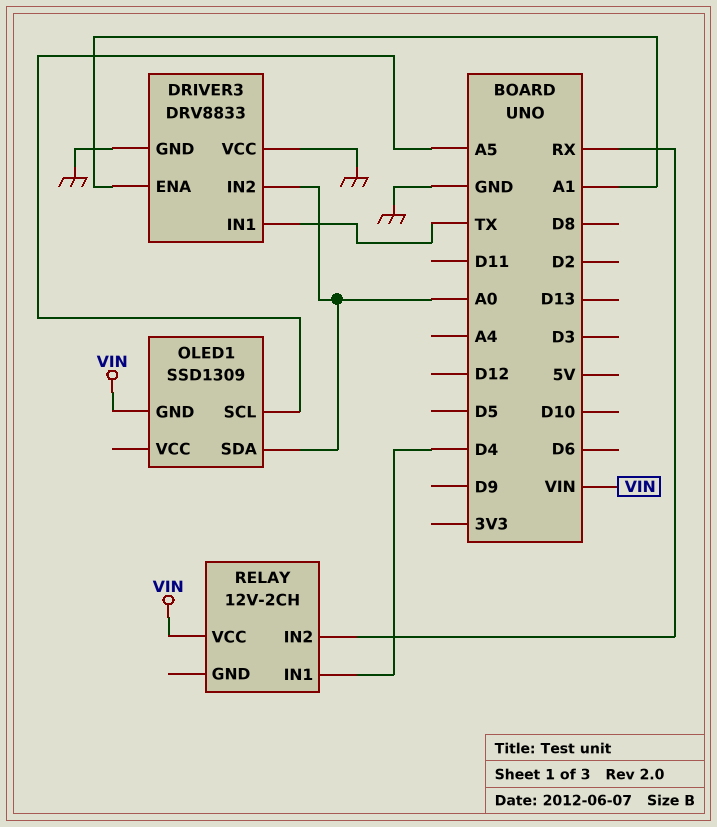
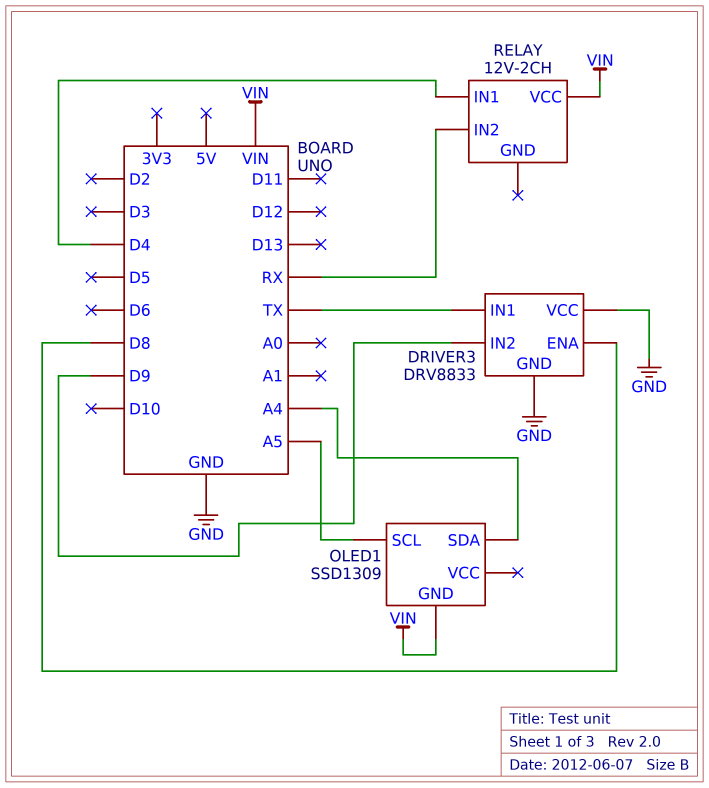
DRIVER3 pin ENA: A1 -> D8
DRIVER3 pin IN2: A0 -> D9
OLED1 pin SDA: A0 -> A4

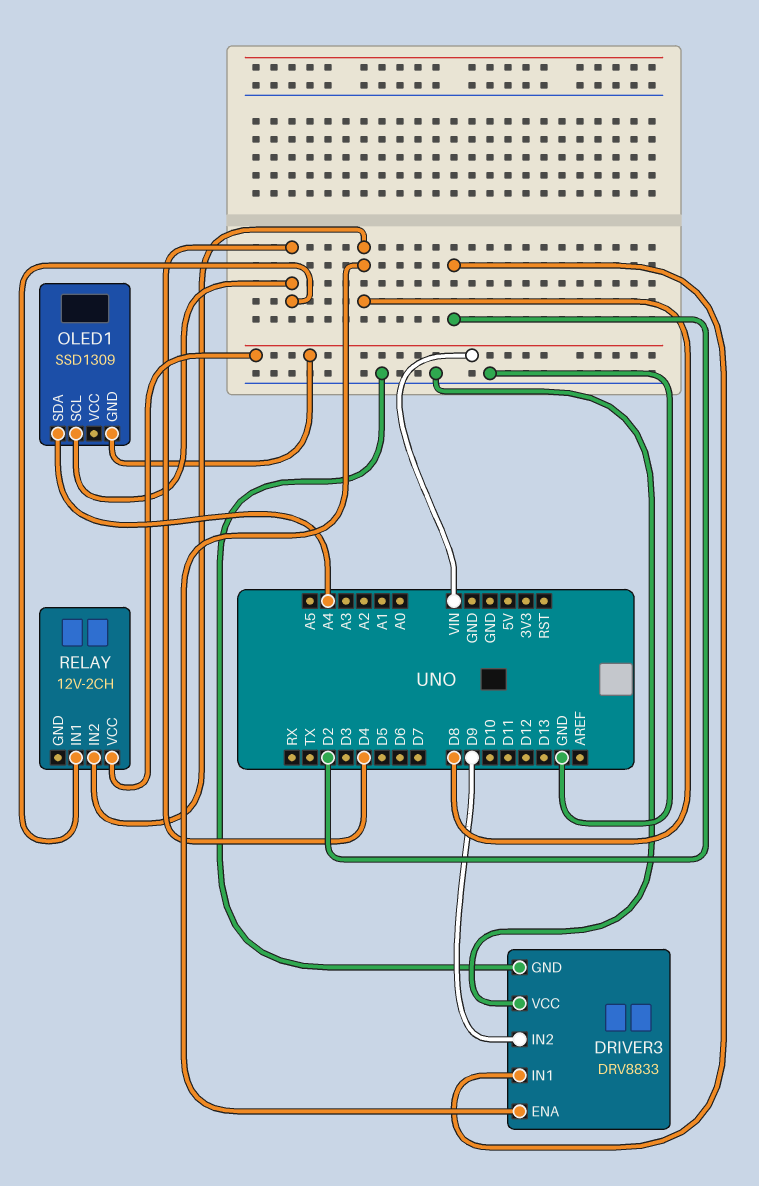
DRIVER3 pin IN1: TX -> D2
OLED1 pin SCL: A5 -> D4
RELAY pin IN2: RX -> D8

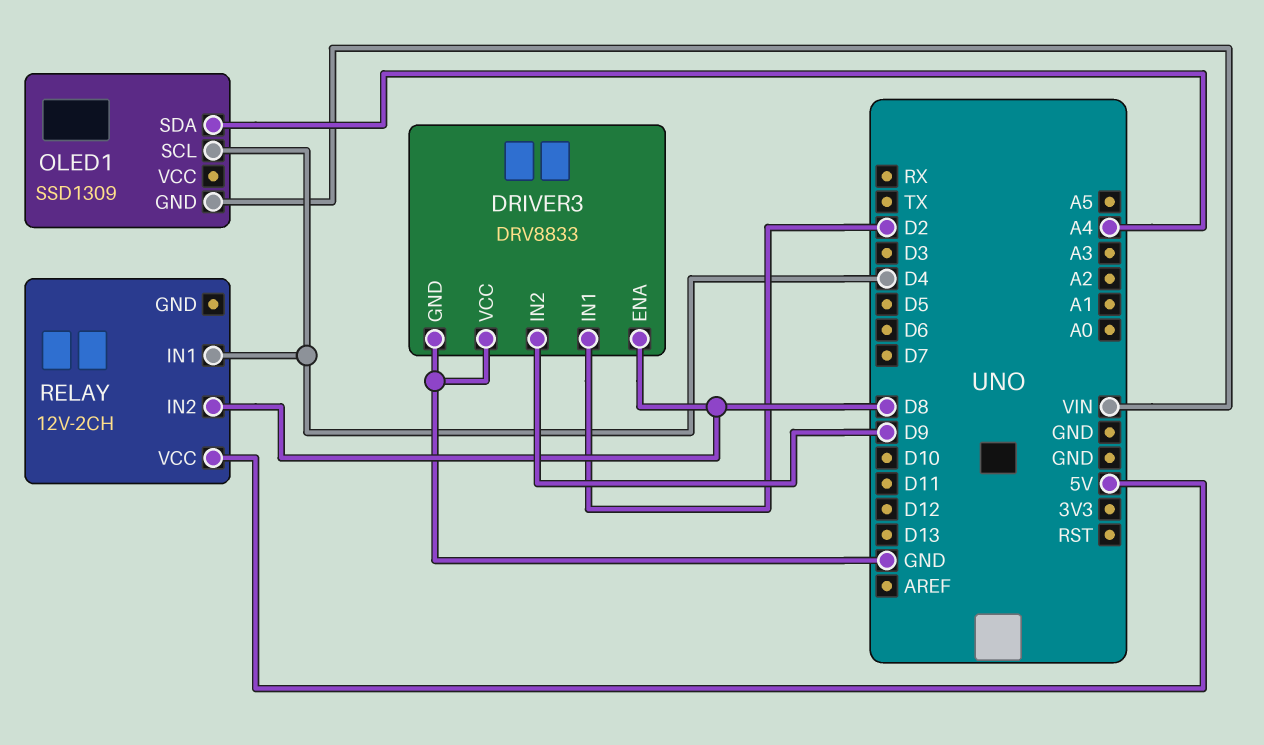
RELAY pin VCC: VIN -> 5V

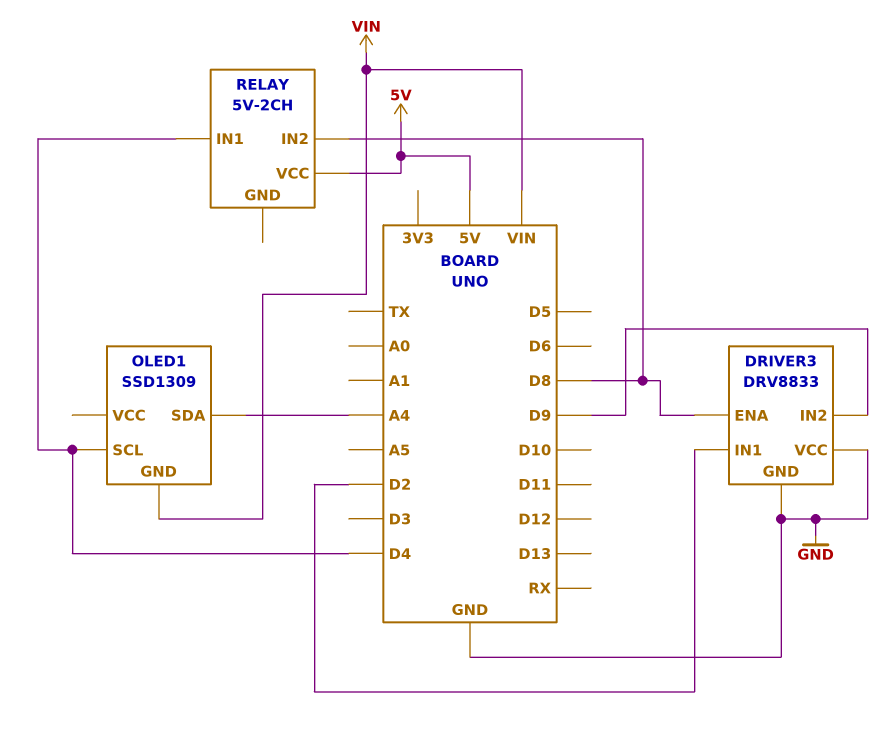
RELAY: 12V-2CH -> 5V-2CH

